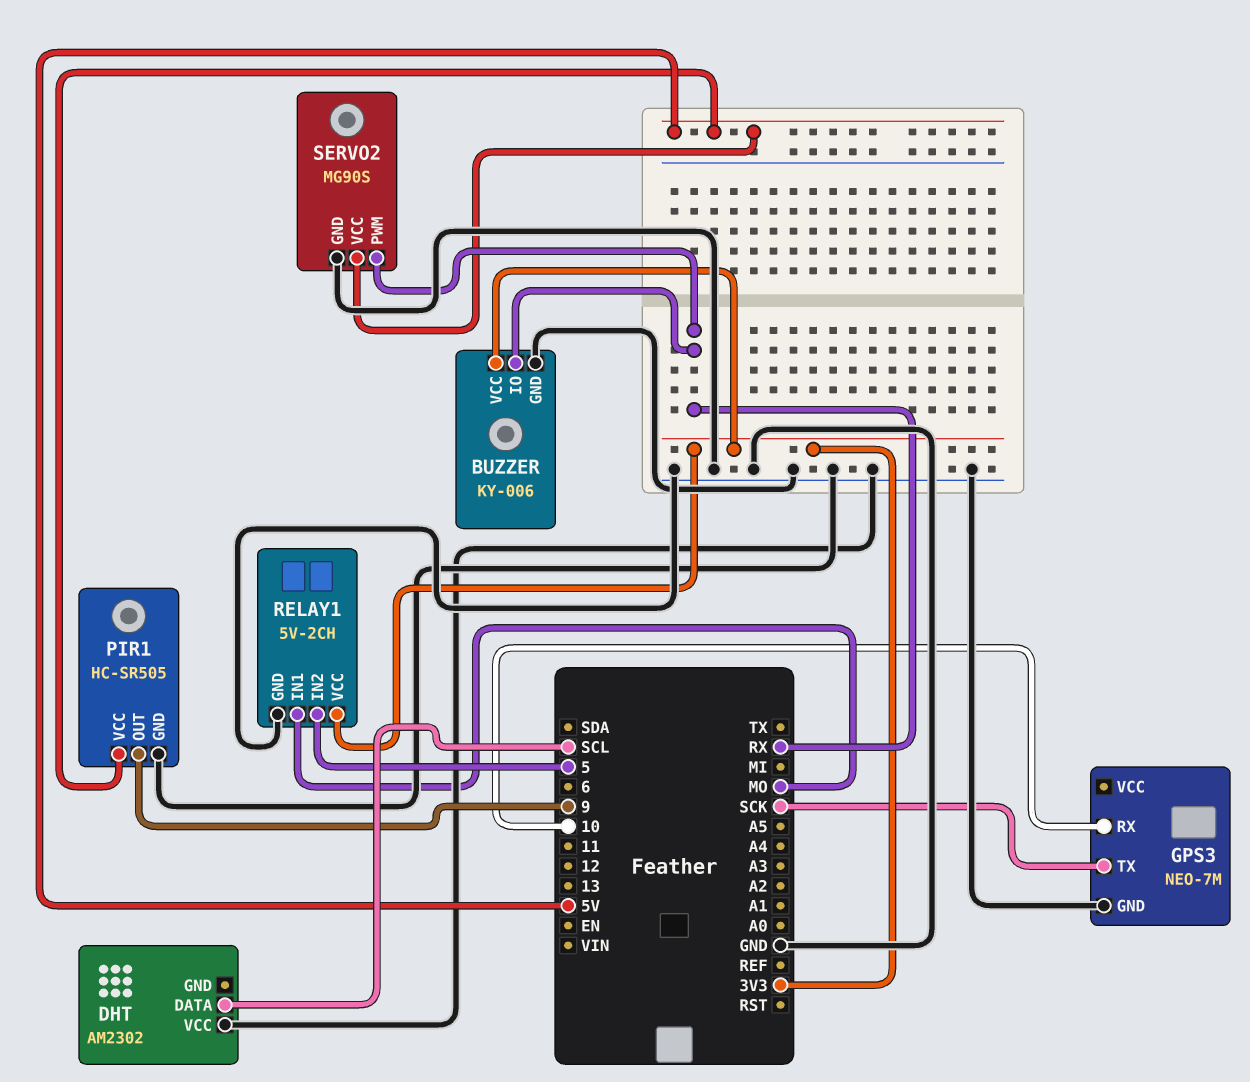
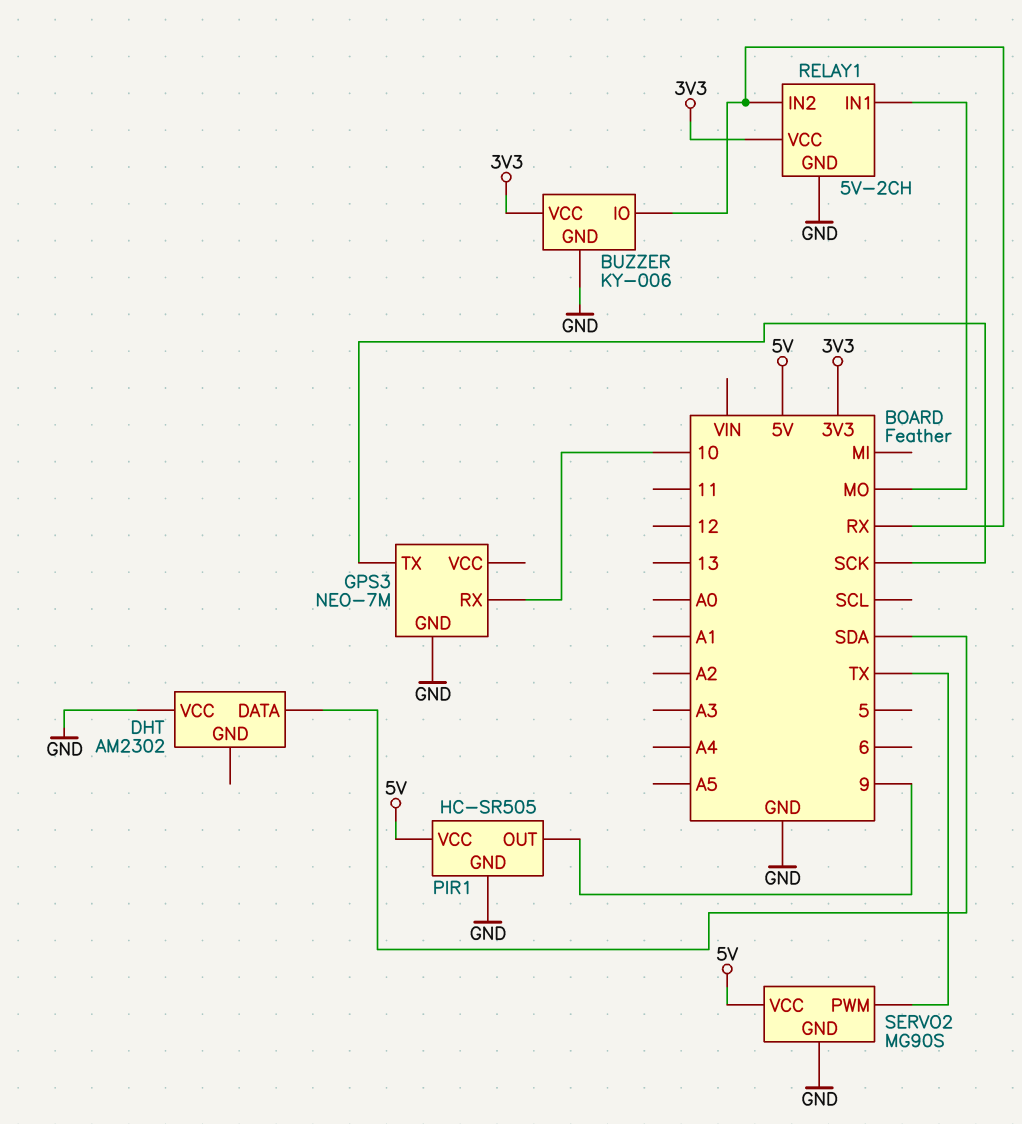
DHT pin DATA: SCL -> SDA
RELAY1 pin IN2: 5 -> RX
SERVO2 pin PWM: RX -> TX

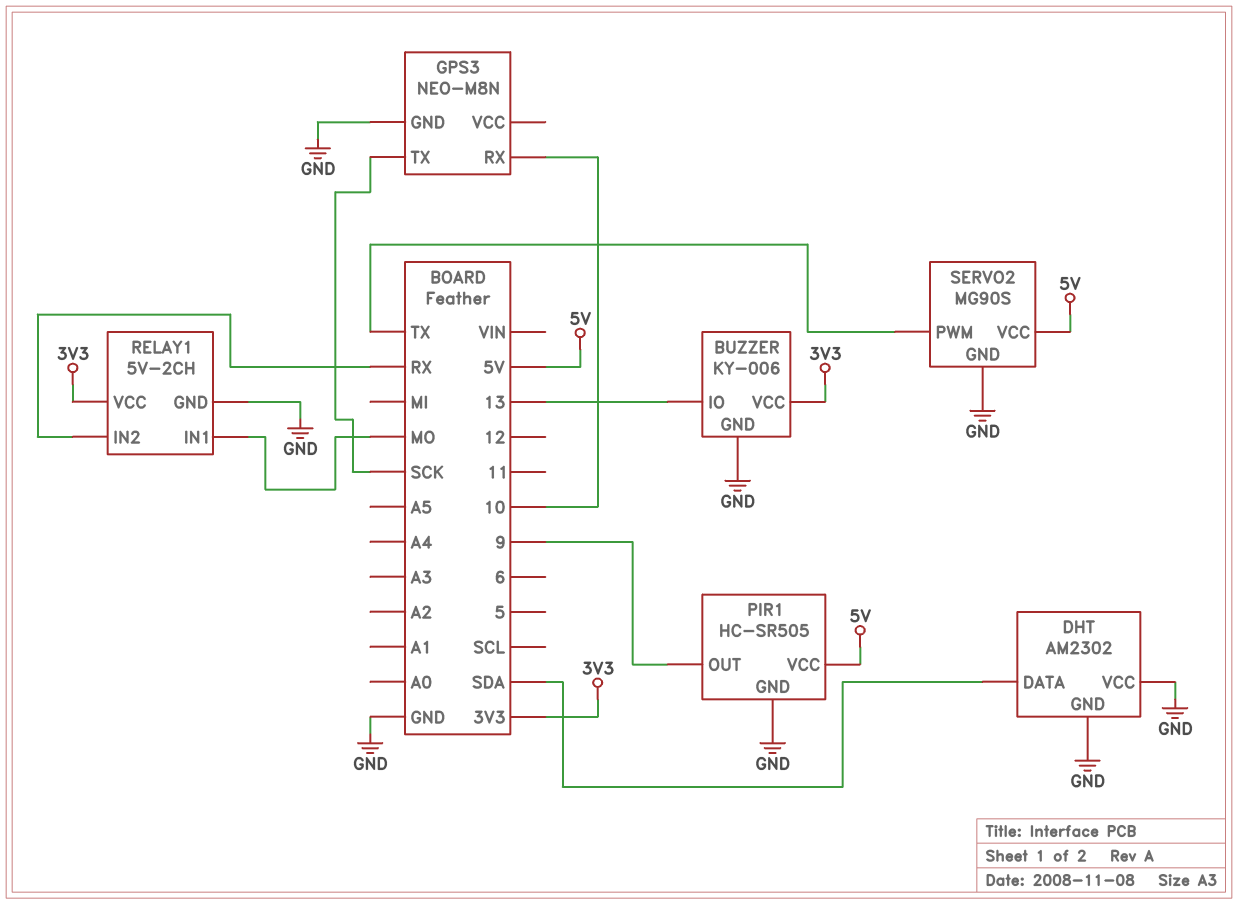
BUZZER pin IO: RX -> 13
DHT pin GND: none -> GND
GPS3: NEO-7M -> NEO-M8N

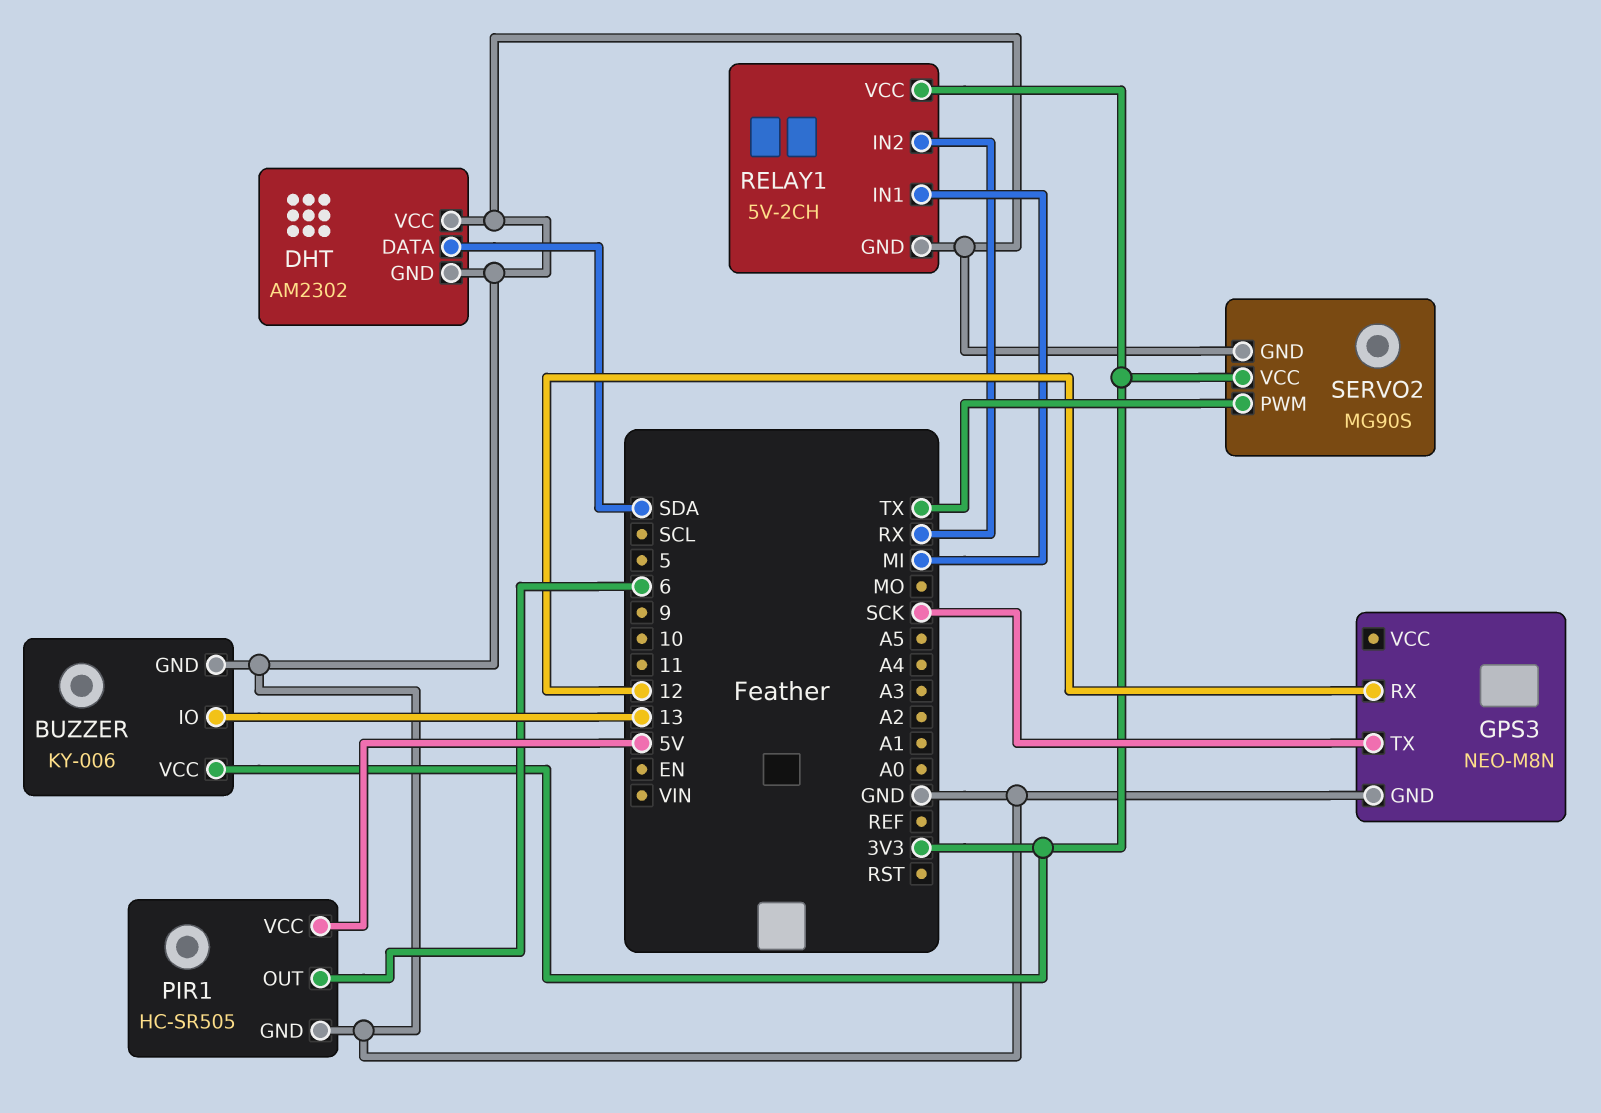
GPS3 pin RX: 10 -> 12
PIR1 pin OUT: 9 -> 6
RELAY1 pin IN1: MO -> MI
SERVO2 pin VCC: 5V -> 3V3

